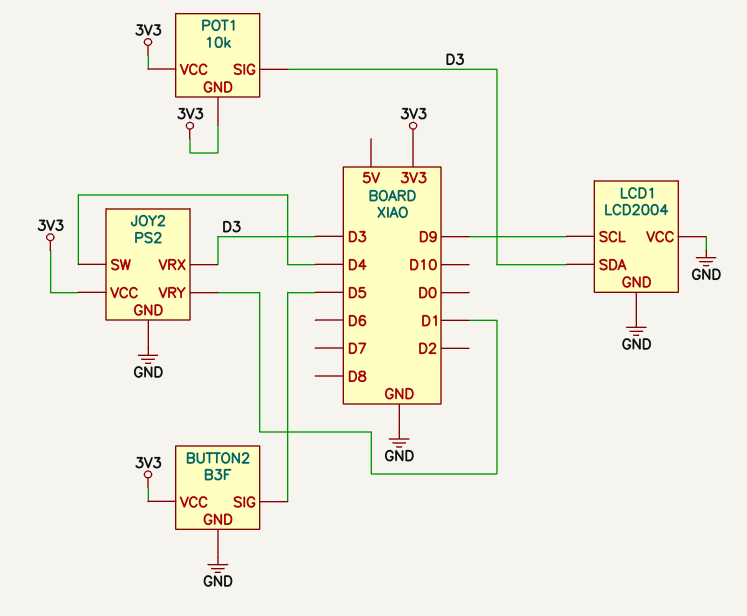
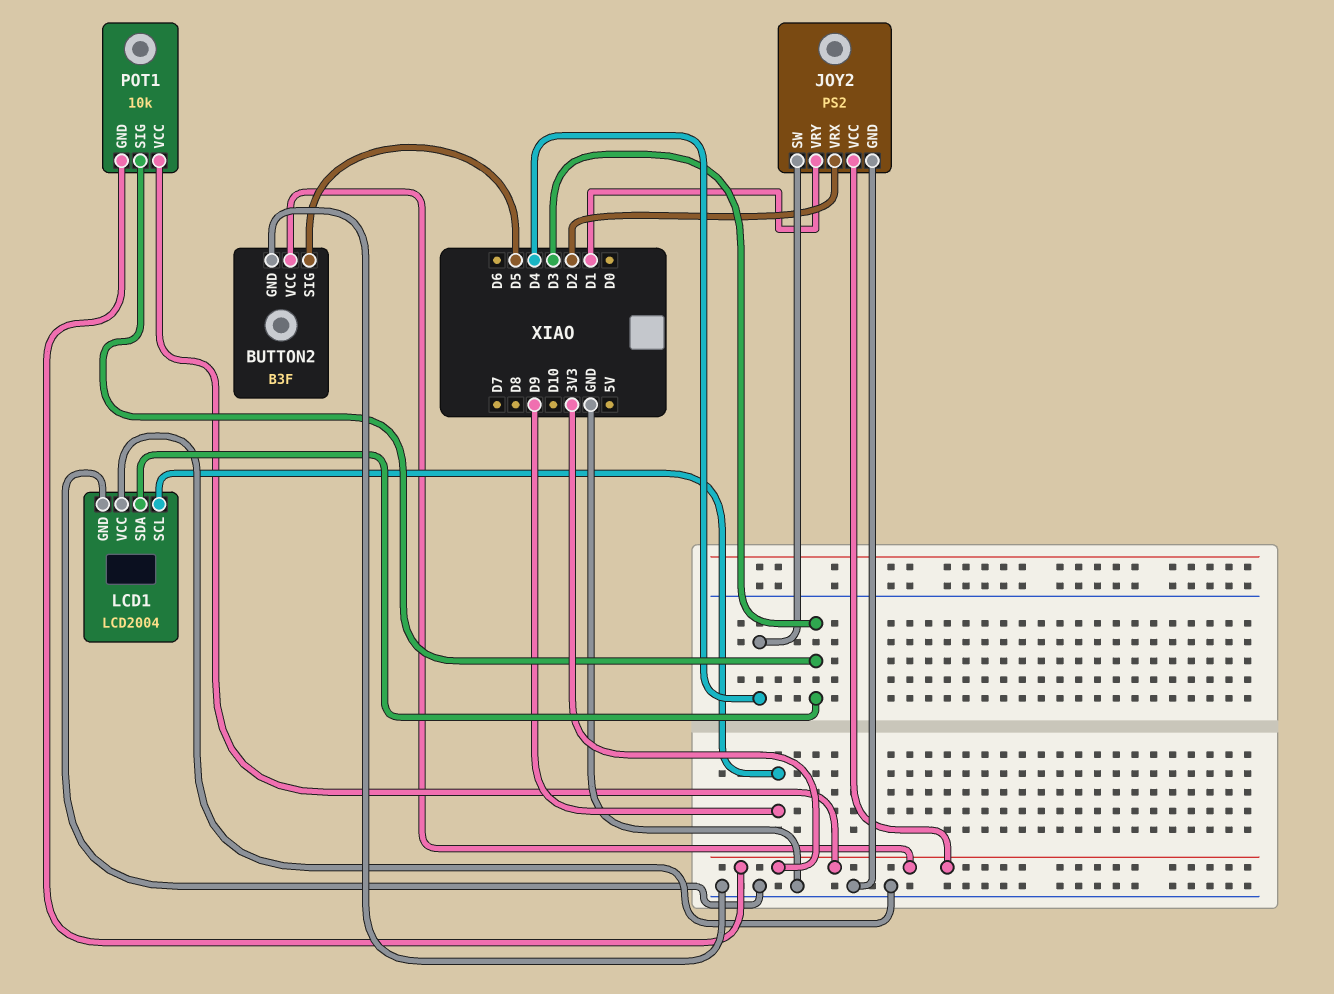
JOY2 pin VRX: D3 -> D2

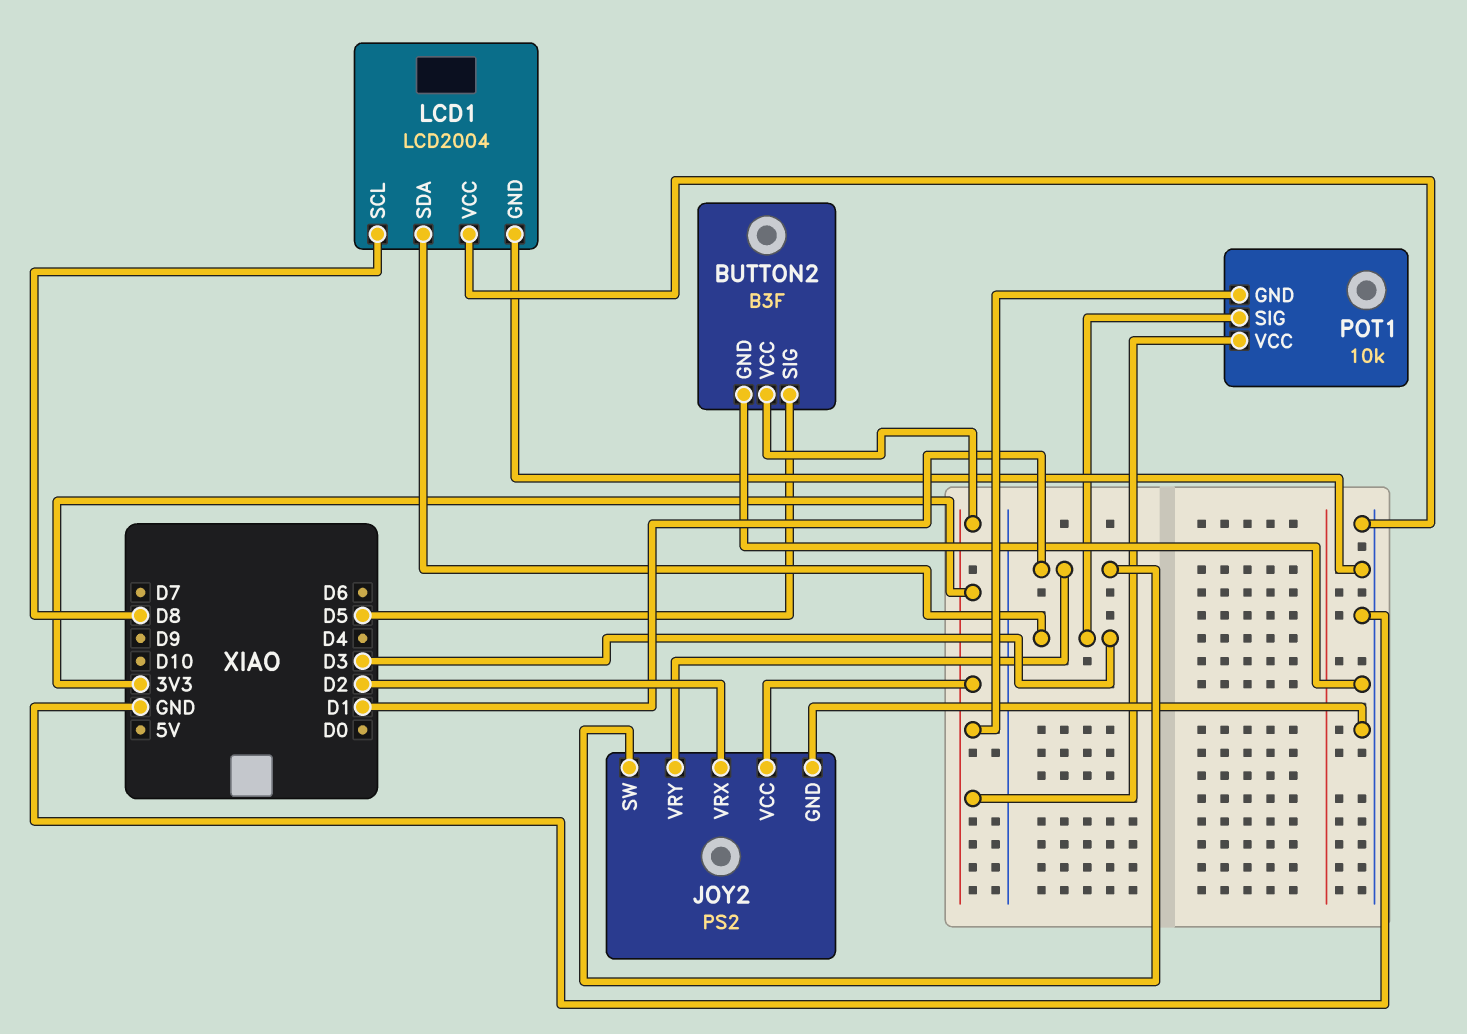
JOY2 pin SW: D4 -> D1
LCD1 pin SCL: D9 -> D8

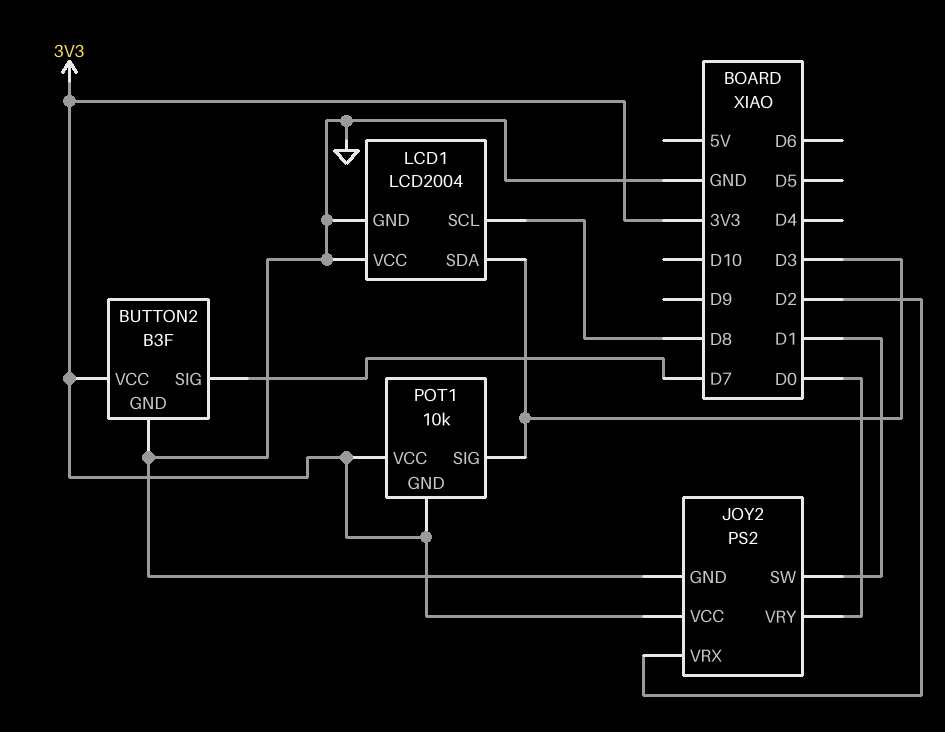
BUTTON2 pin SIG: D5 -> D7
JOY2 pin VRY: D1 -> D0

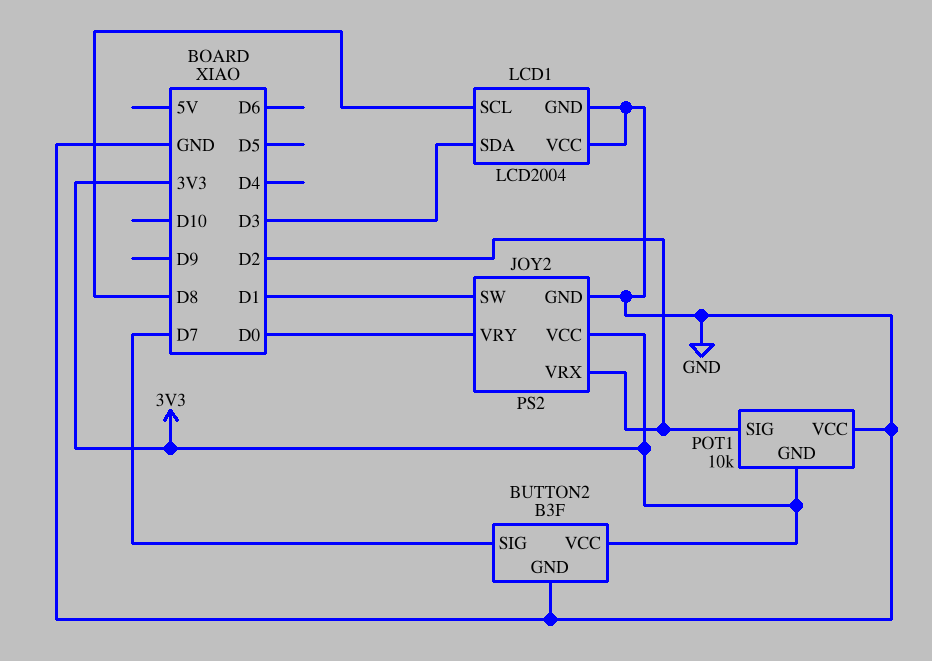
POT1 pin SIG: D3 -> D2
POT1 pin VCC: 3V3 -> GND

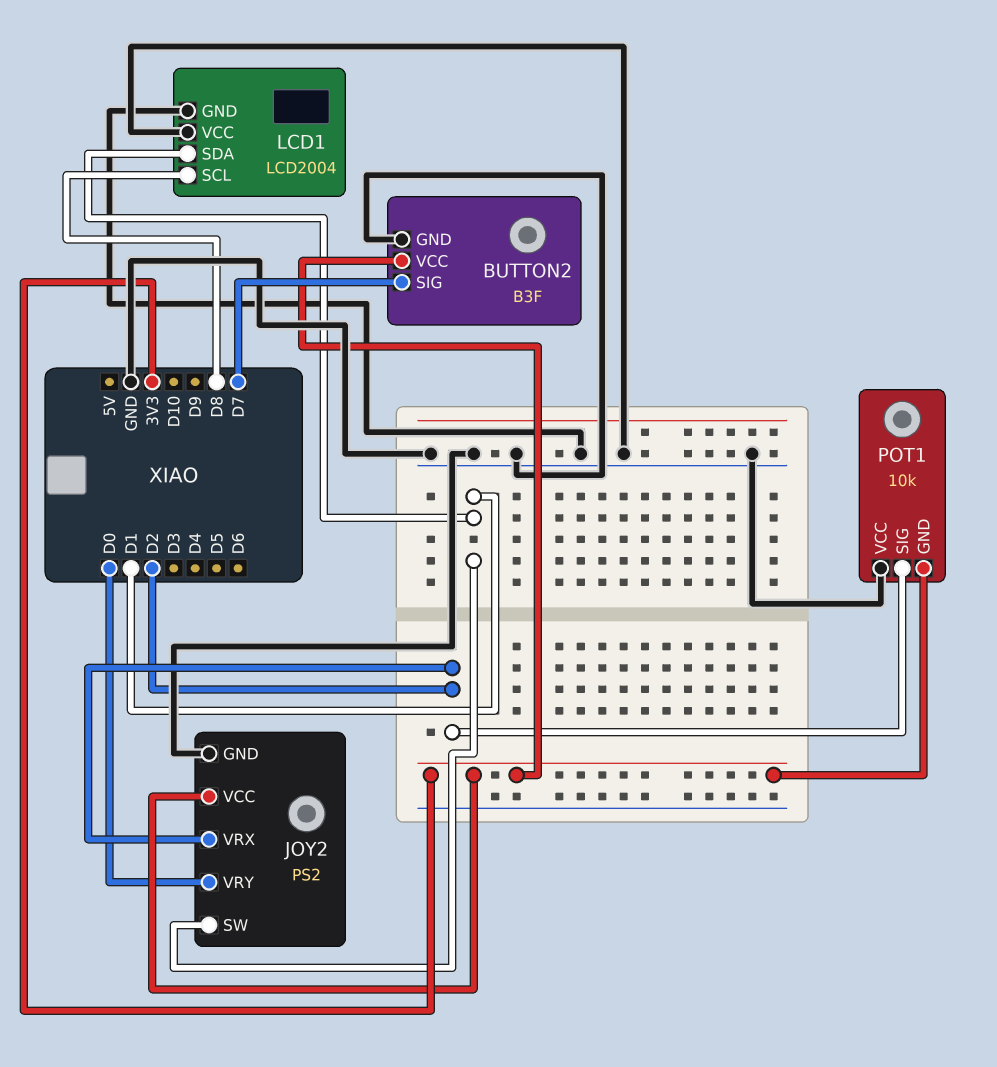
LCD1 pin SDA: D3 -> D1

